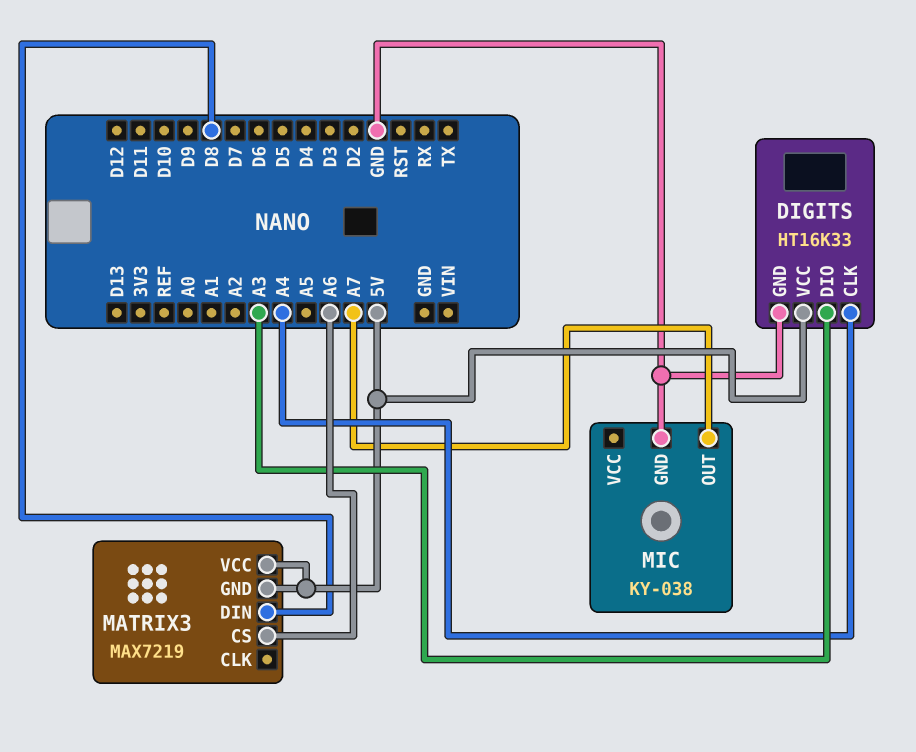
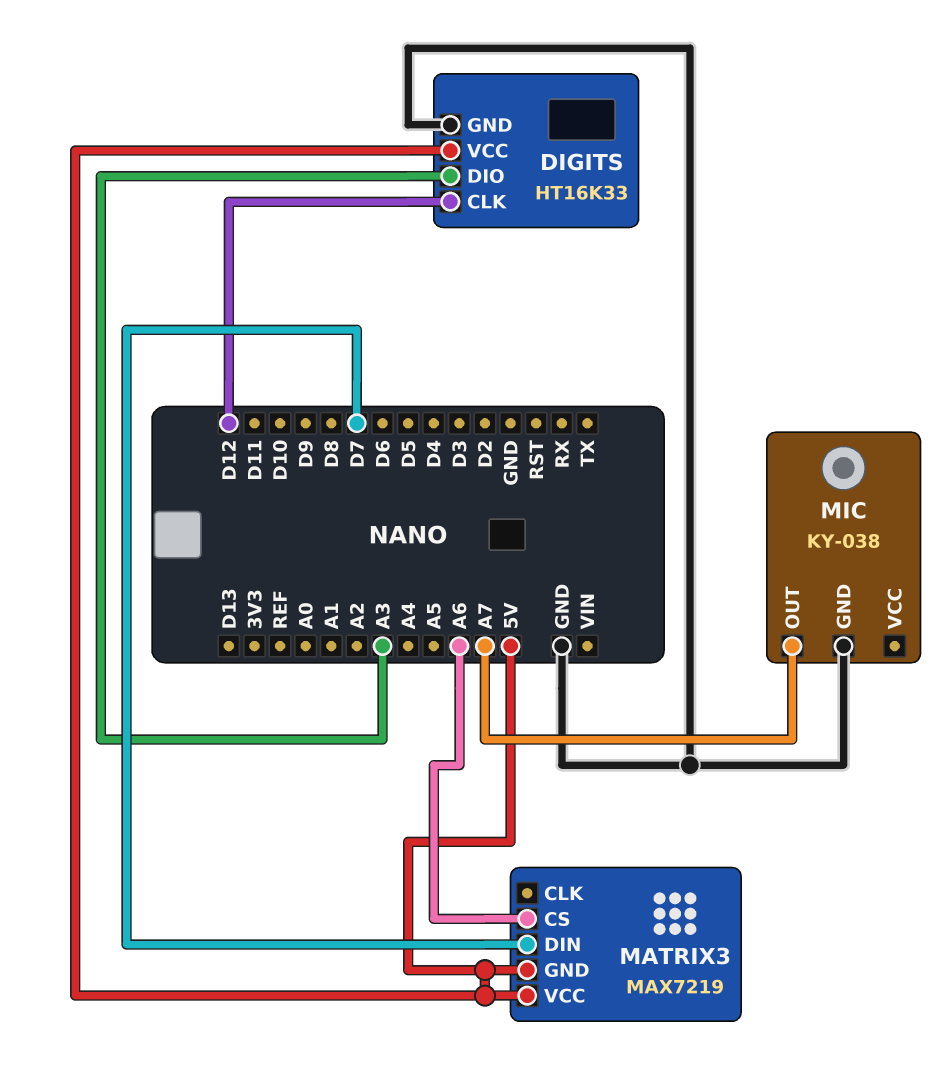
DIGITS pin CLK: A4 -> D12
MATRIX3 pin DIN: D8 -> D7

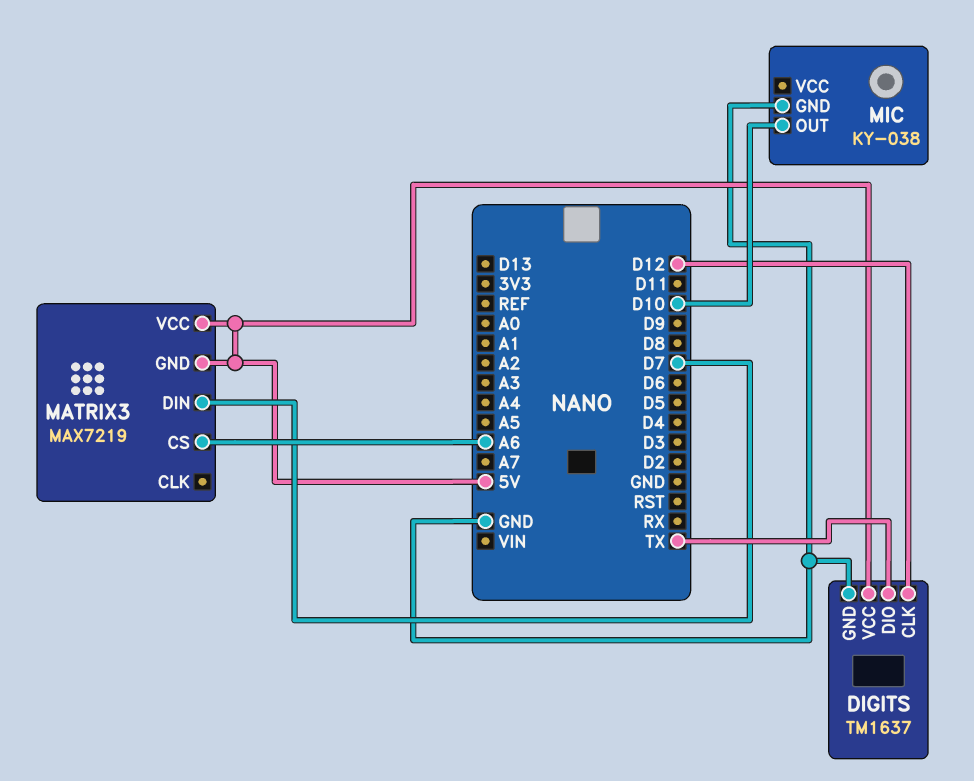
DIGITS: HT16K33 -> TM1637
DIGITS pin DIO: A3 -> TX
MIC pin OUT: A7 -> D10

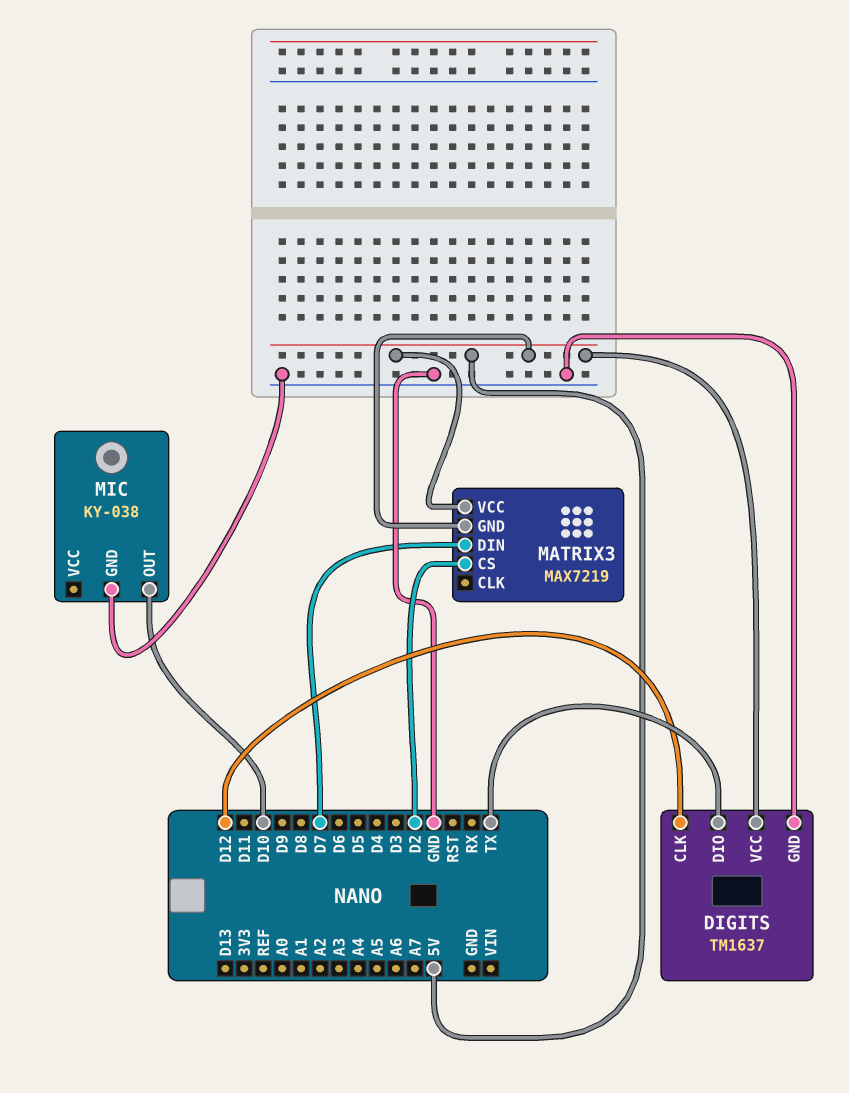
MATRIX3 pin CS: A6 -> D2

